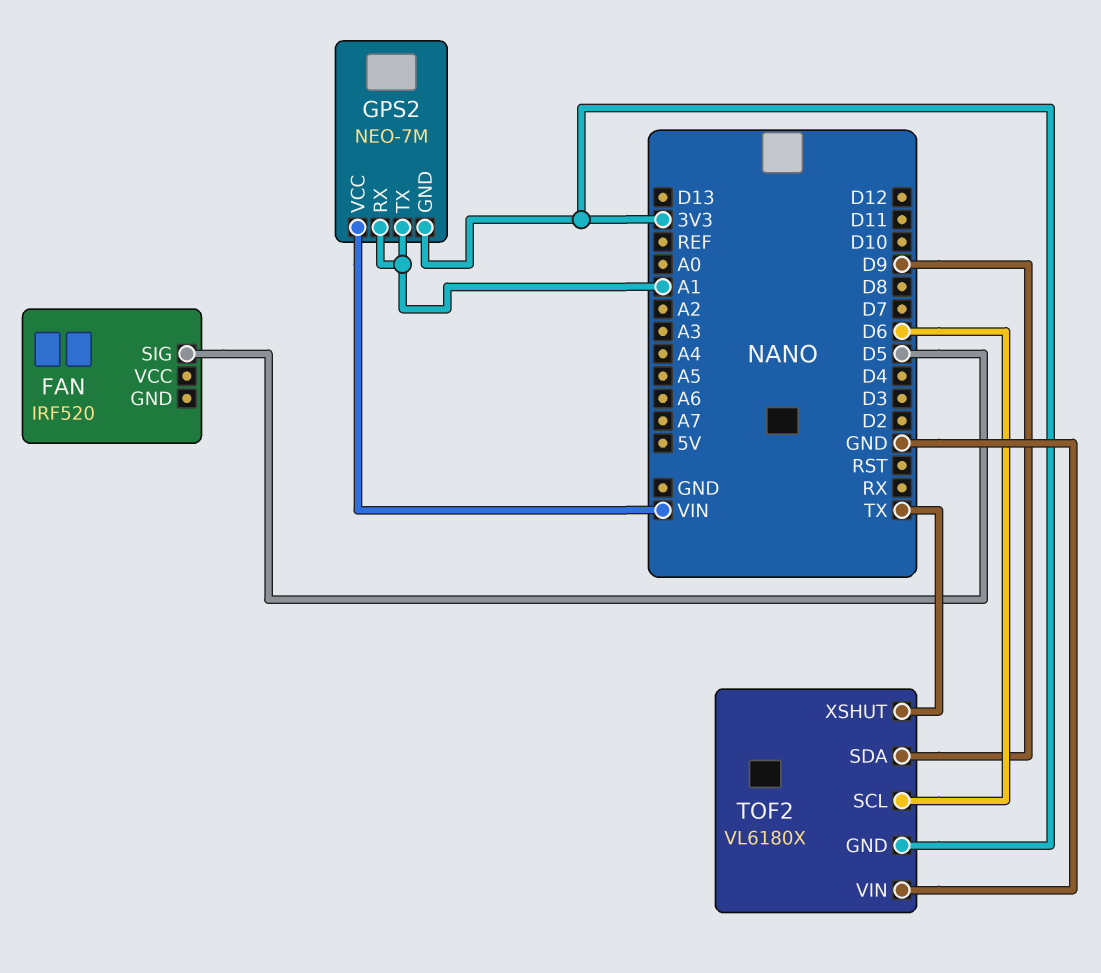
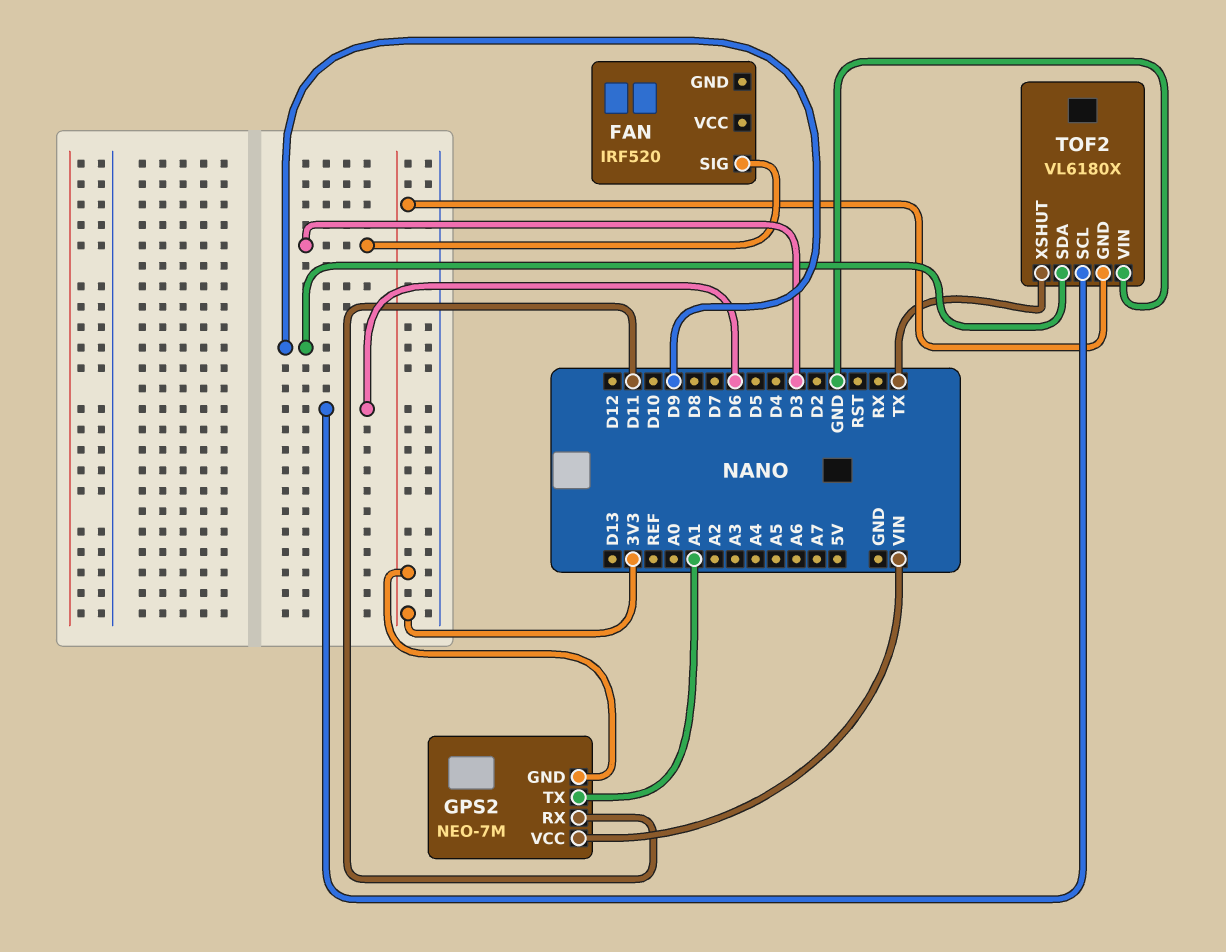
FAN pin SIG: D5 -> D3
GPS2 pin RX: A1 -> D11

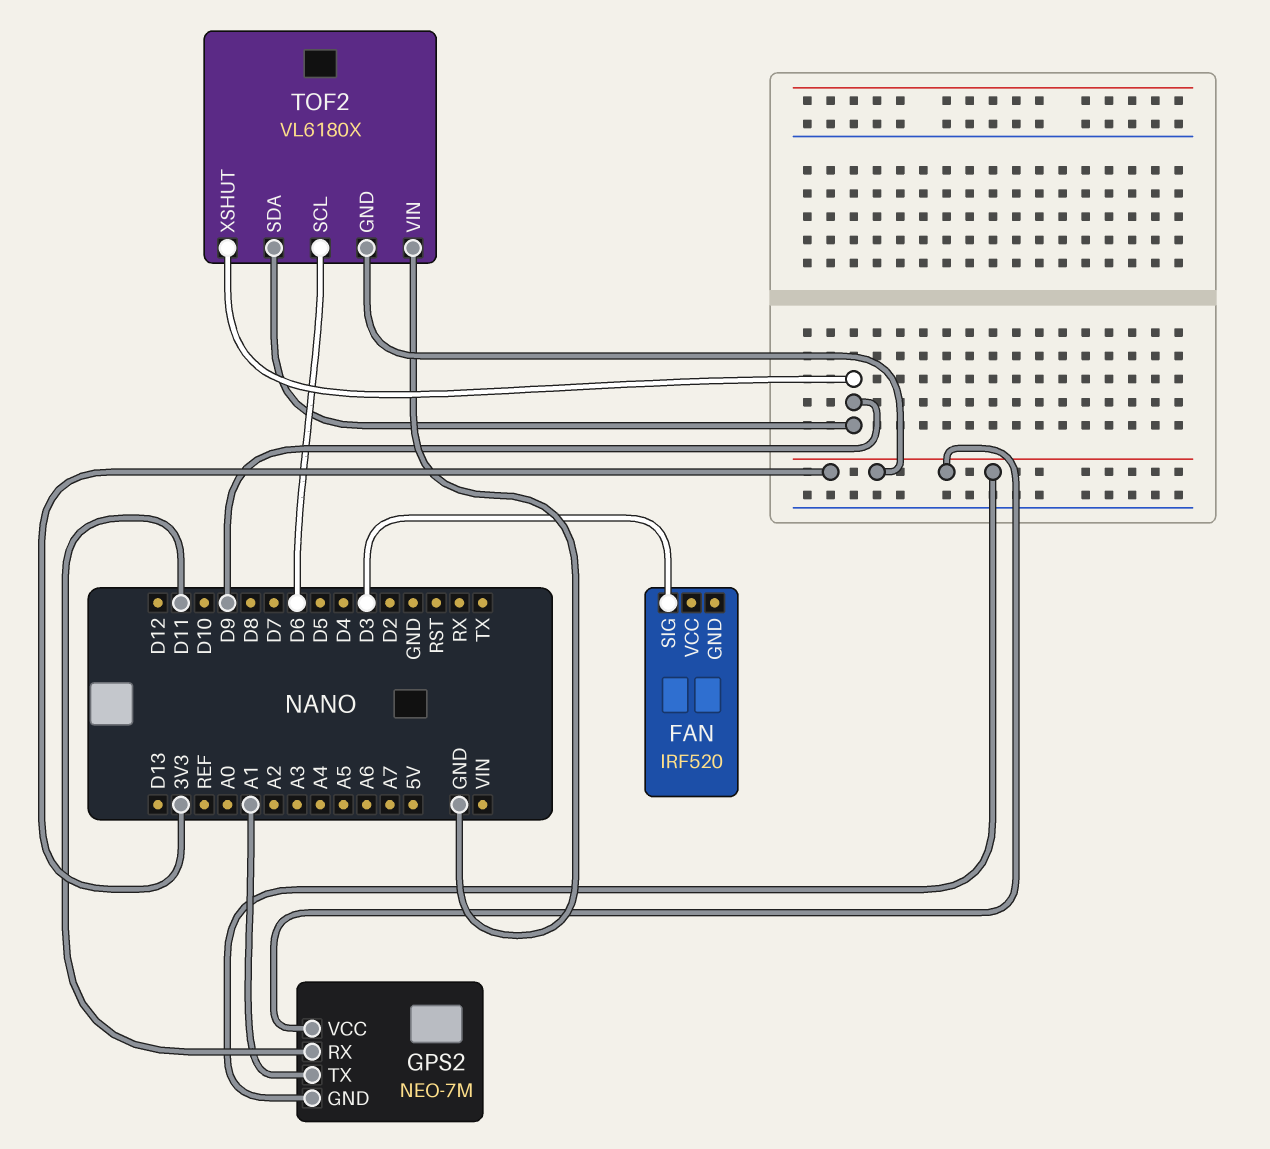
GPS2 pin VCC: VIN -> 3V3
TOF2 pin XSHUT: TX -> D9

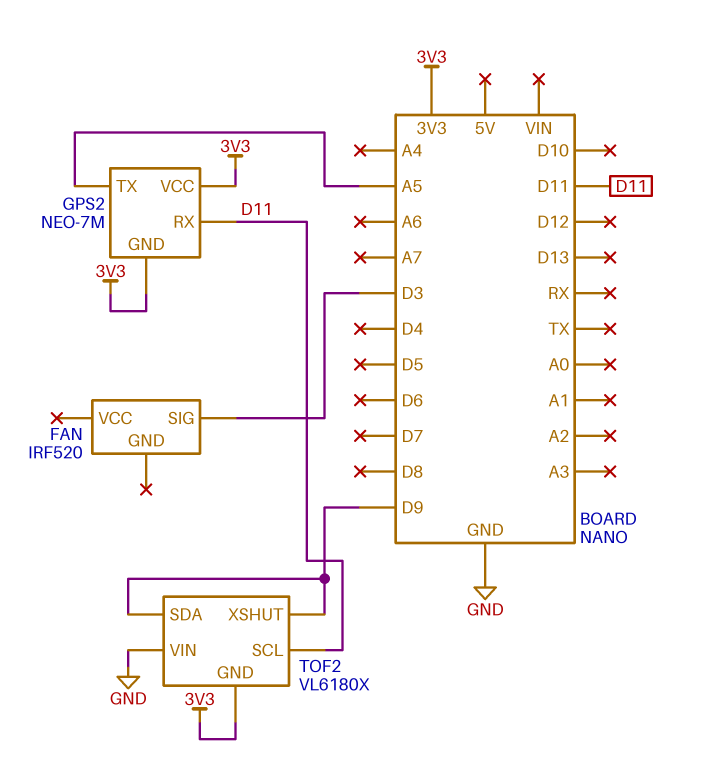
GPS2 pin TX: A1 -> A5
TOF2 pin SCL: D6 -> D11

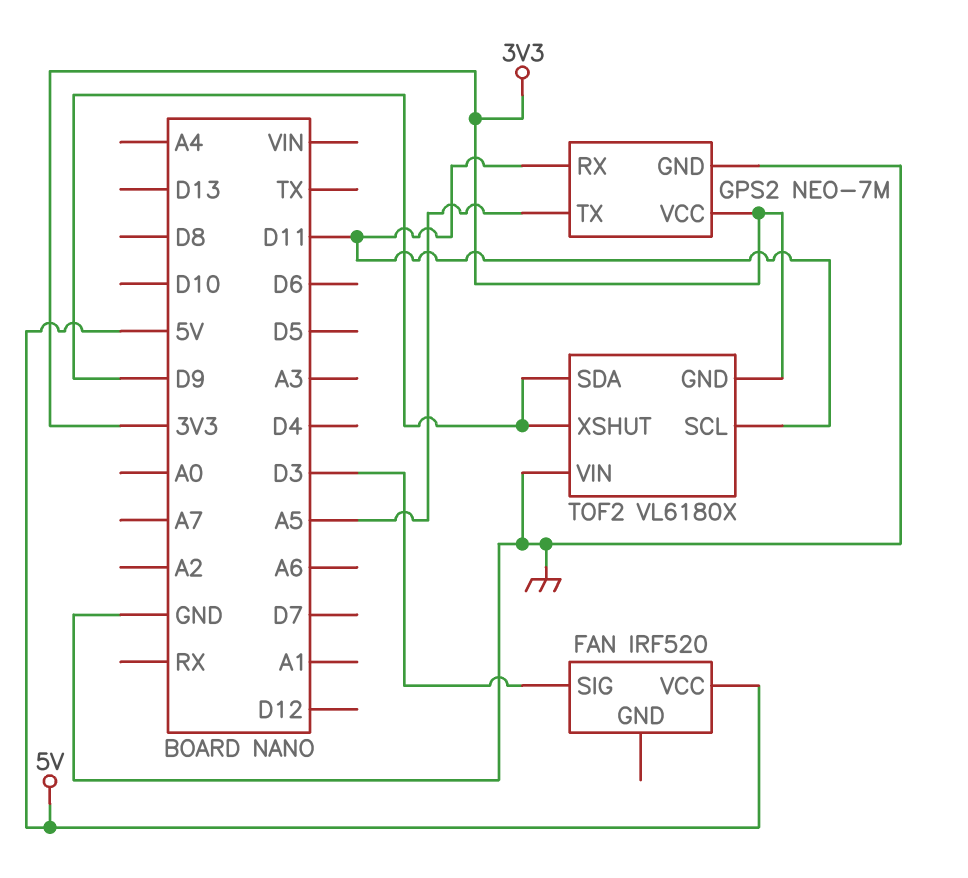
FAN pin VCC: none -> 5V
GPS2 pin GND: 3V3 -> GND

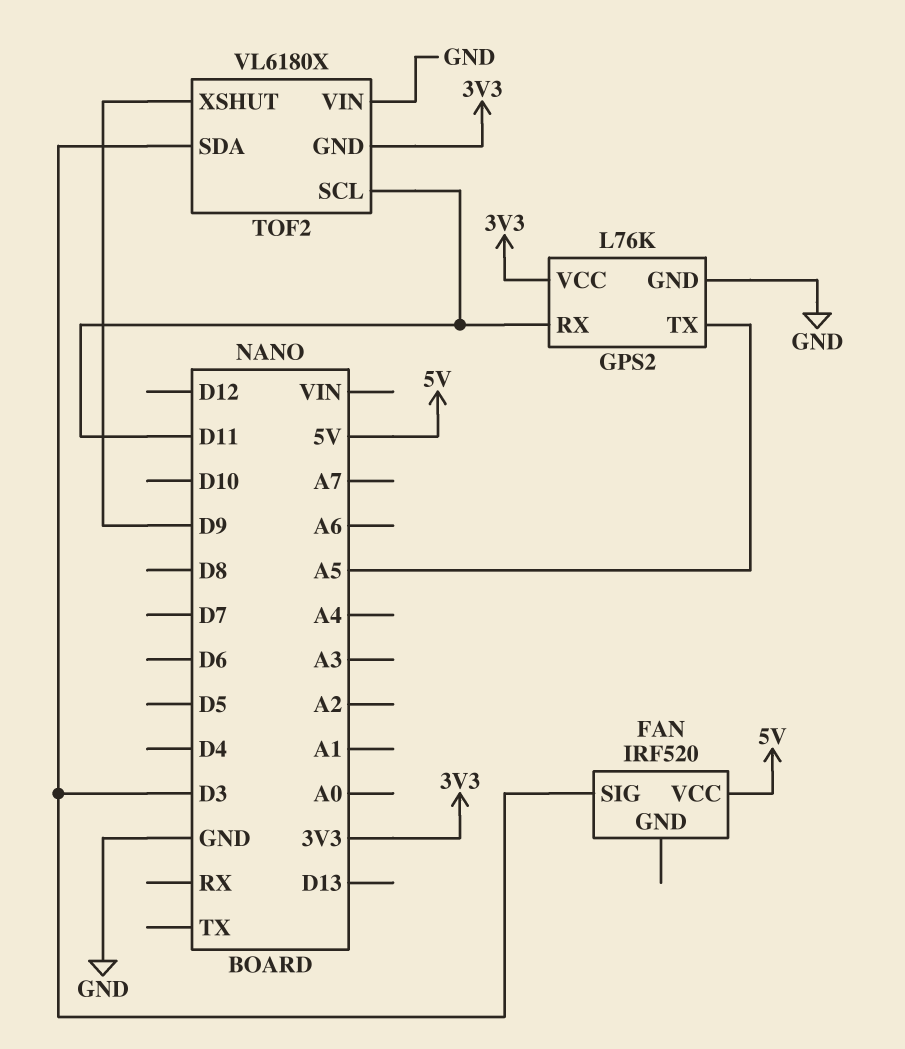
GPS2: NEO-7M -> L76K
TOF2 pin SDA: D9 -> D3

